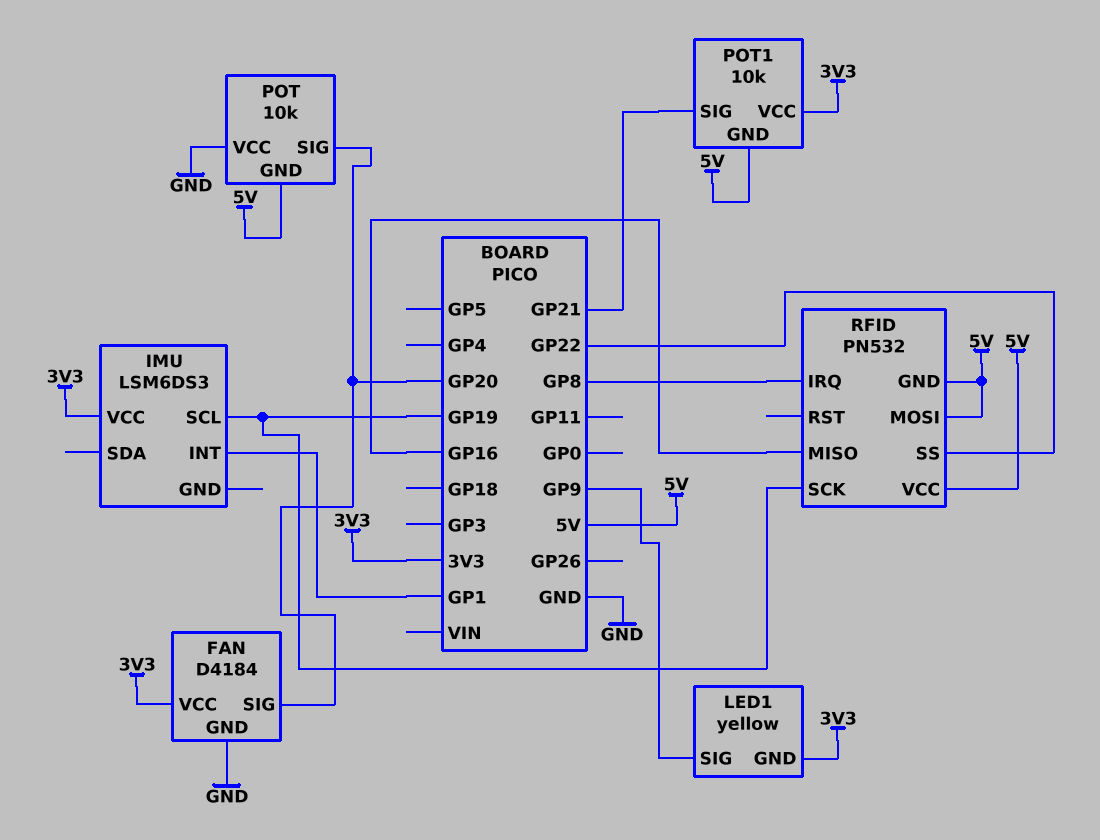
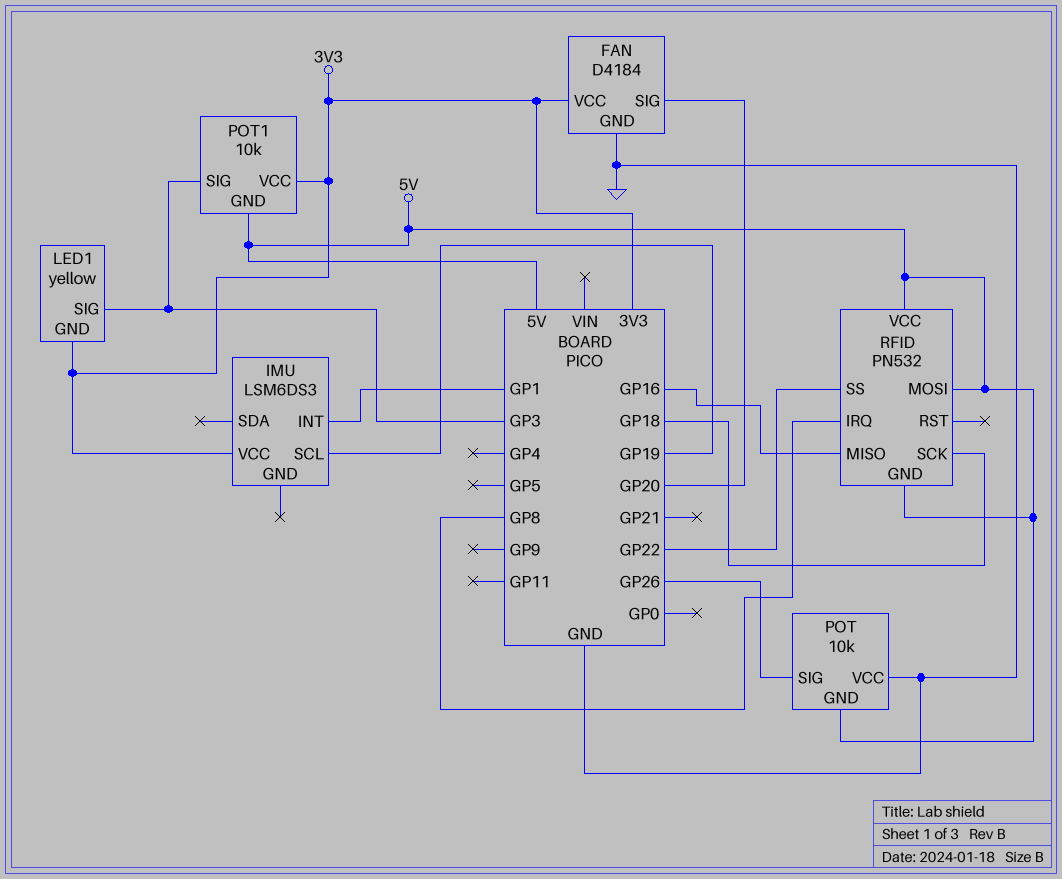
LED1 pin SIG: GP9 -> GP3
POT pin SIG: GP20 -> GP26
POT1 pin SIG: GP21 -> GP3
RFID pin SCK: GP19 -> GP18

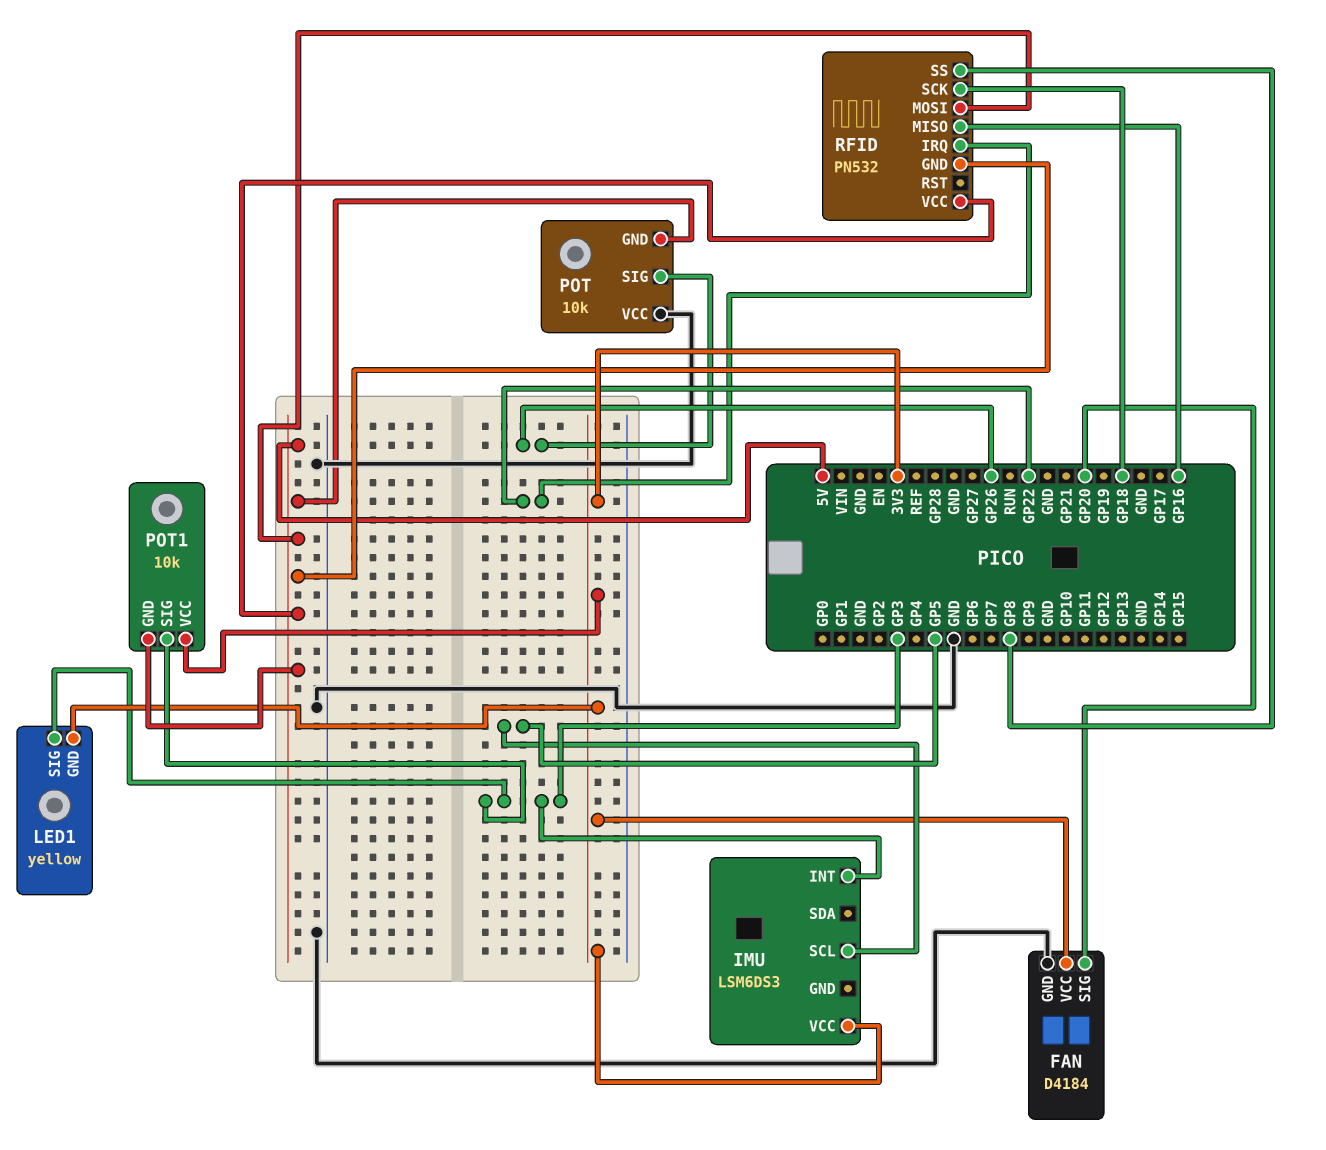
IMU pin INT: GP1 -> GP3
IMU pin SCL: GP19 -> GP5
RFID pin IRQ: GP8 -> GP22
RFID pin SS: GP22 -> GP8

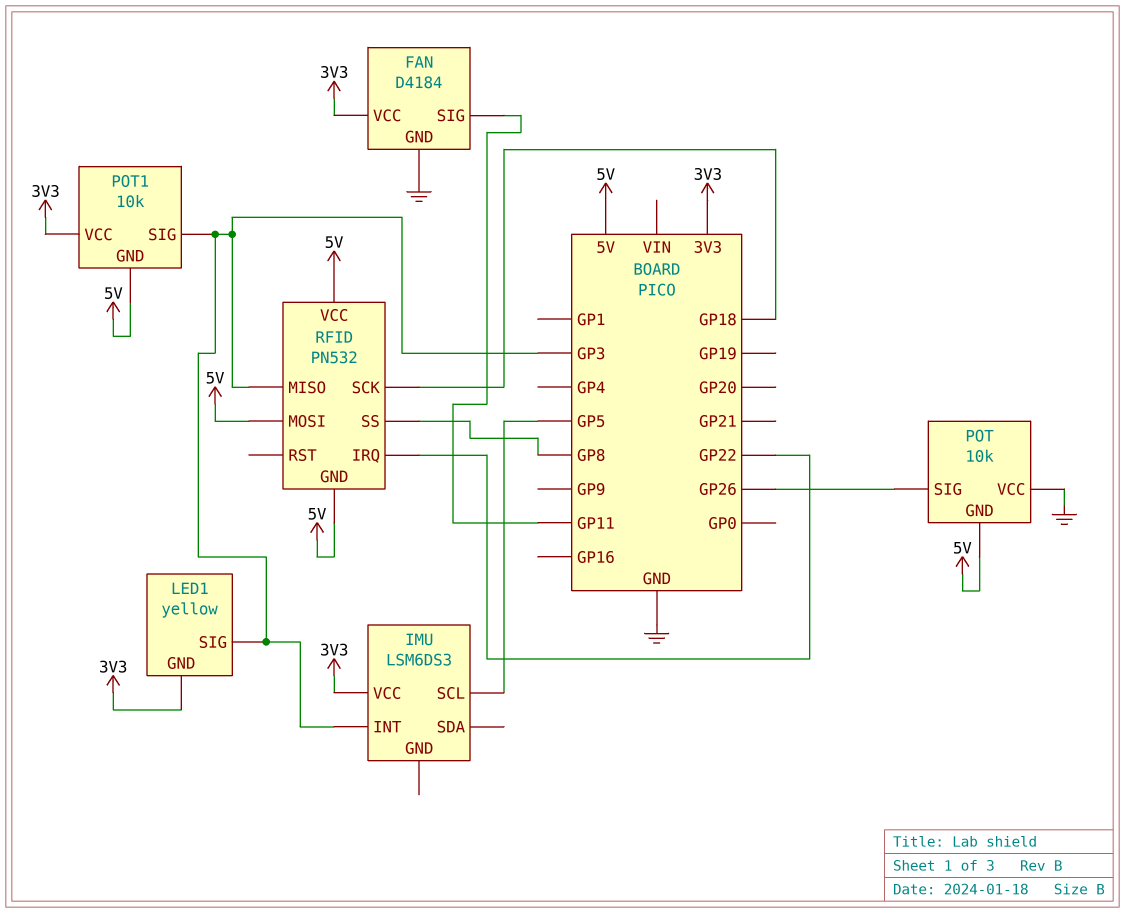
FAN pin SIG: GP20 -> GP11
RFID pin MISO: GP16 -> GP3

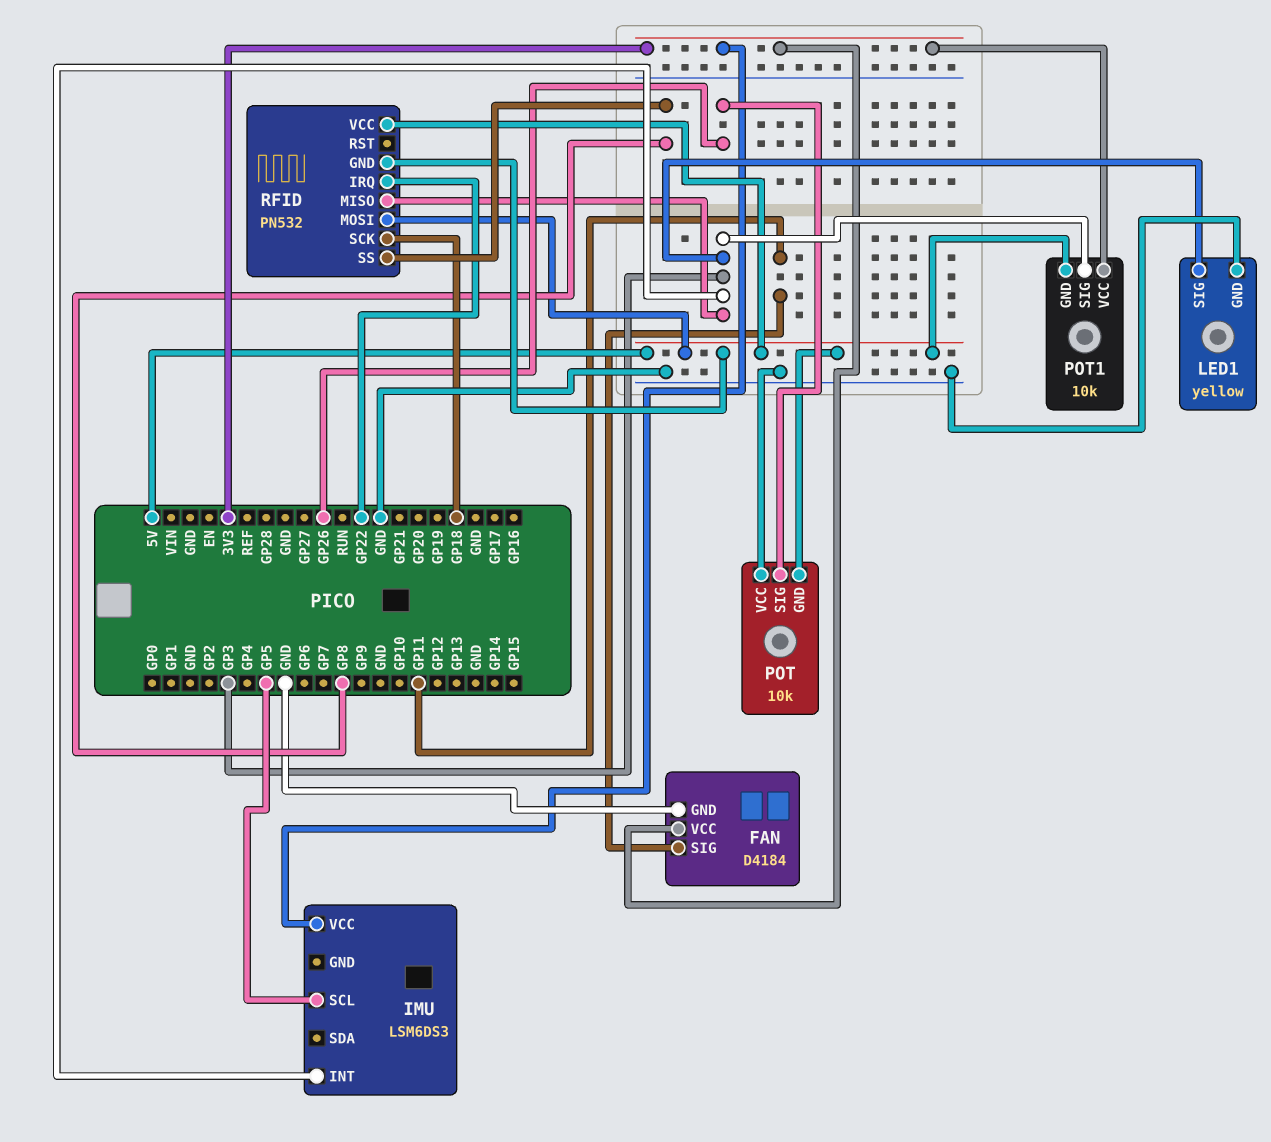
LED1 pin GND: 3V3 -> GND

